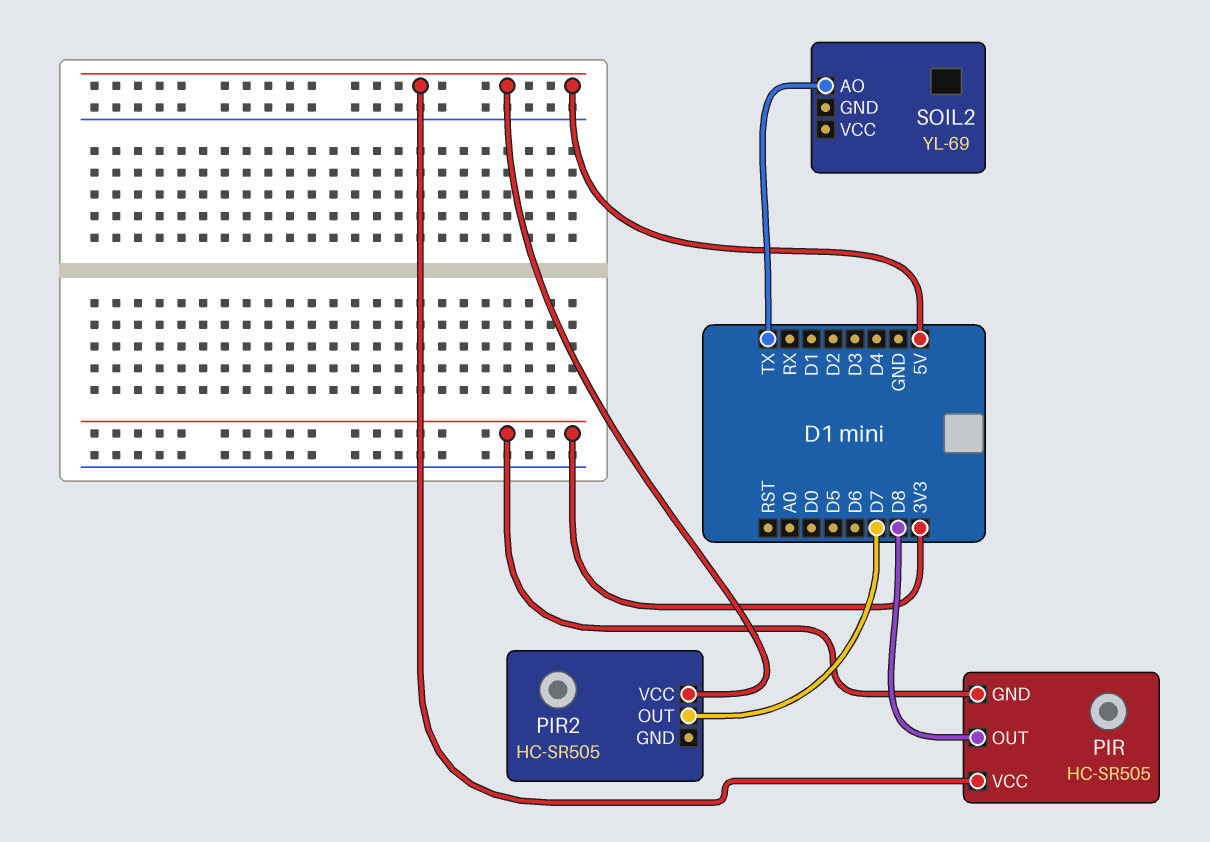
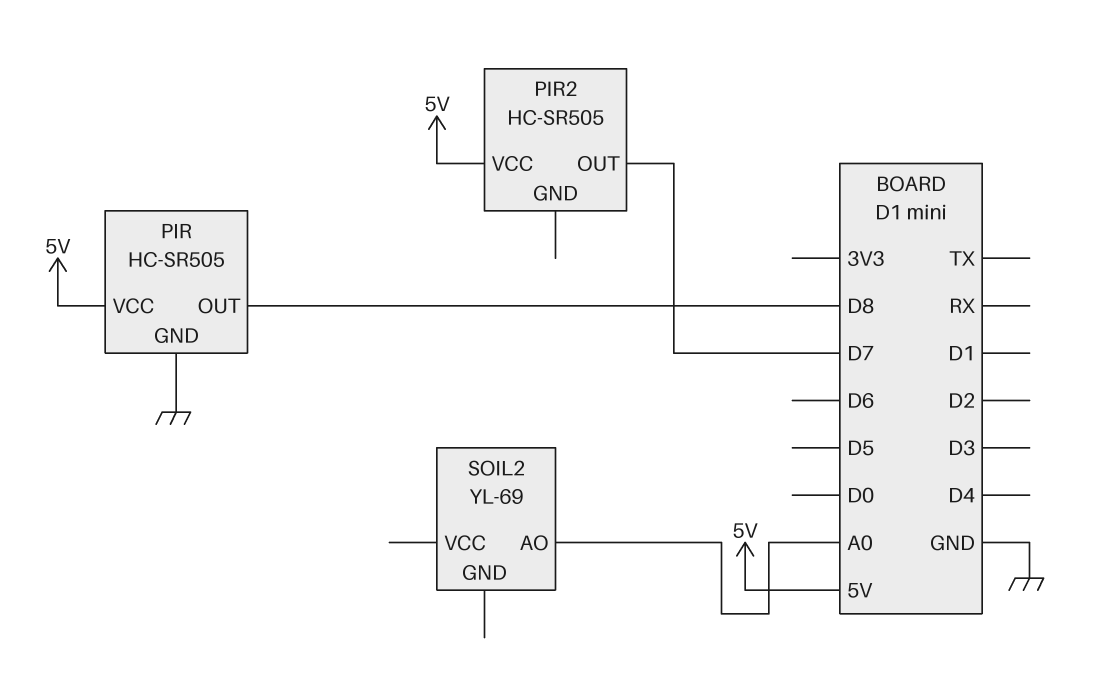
PIR pin GND: 3V3 -> GND
SOIL2 pin AO: TX -> A0

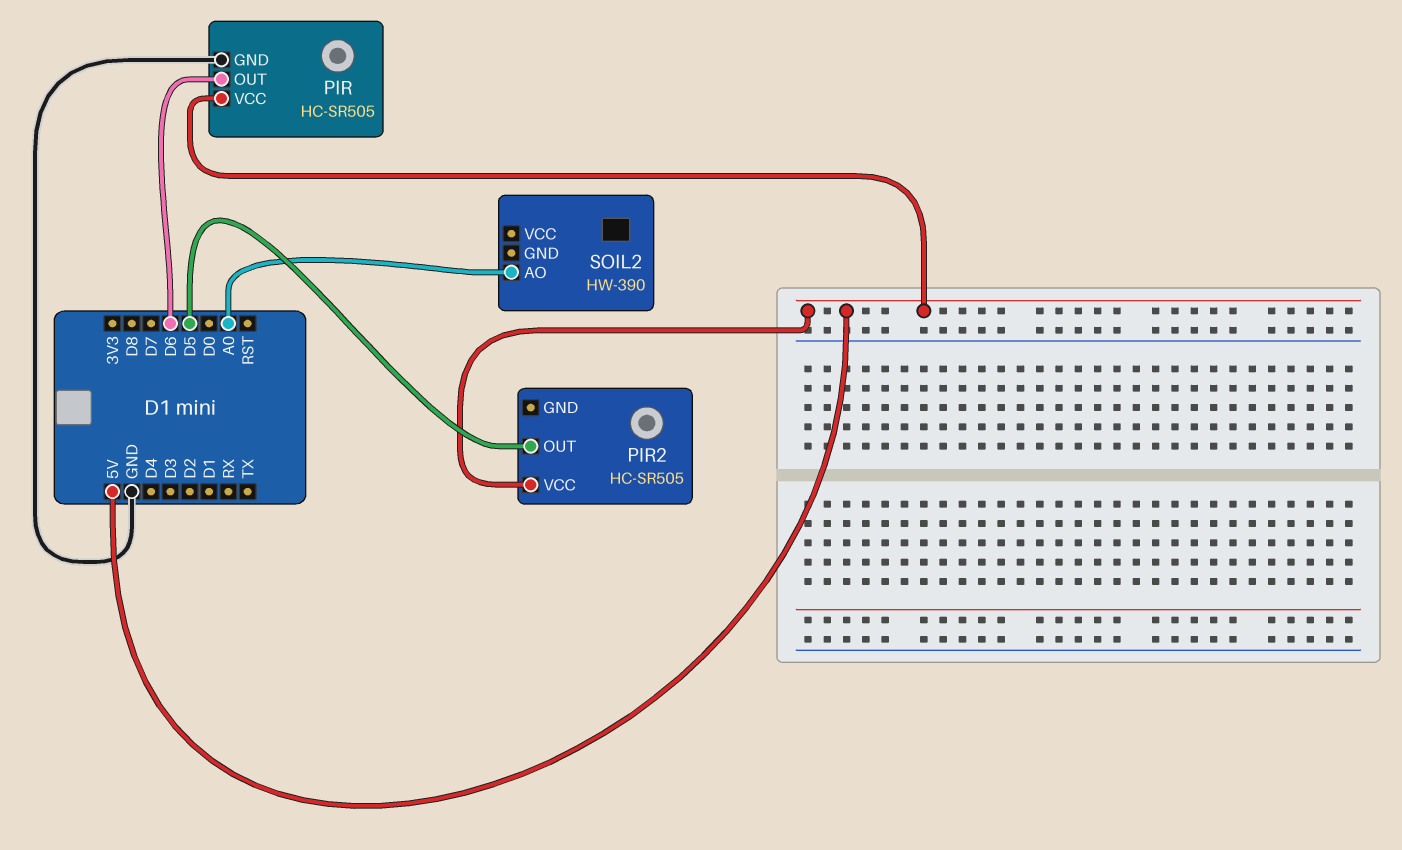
PIR pin OUT: D8 -> D6
PIR2 pin OUT: D7 -> D5
SOIL2: YL-69 -> HW-390

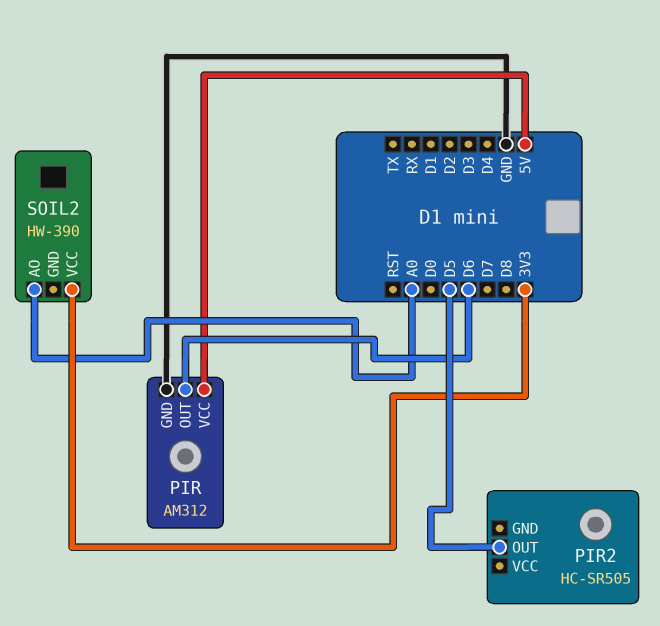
PIR: HC-SR505 -> AM312
PIR2 pin VCC: 5V -> none
SOIL2 pin VCC: none -> 3V3

